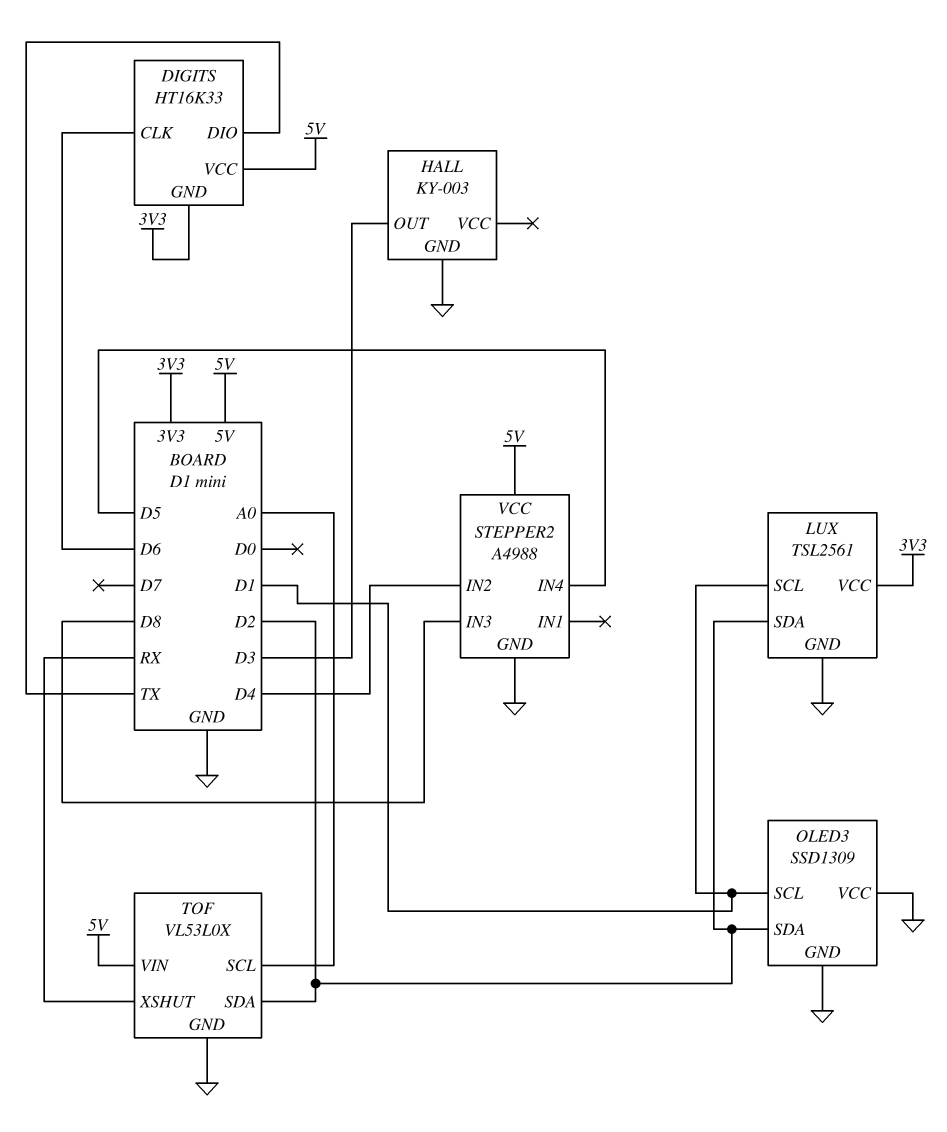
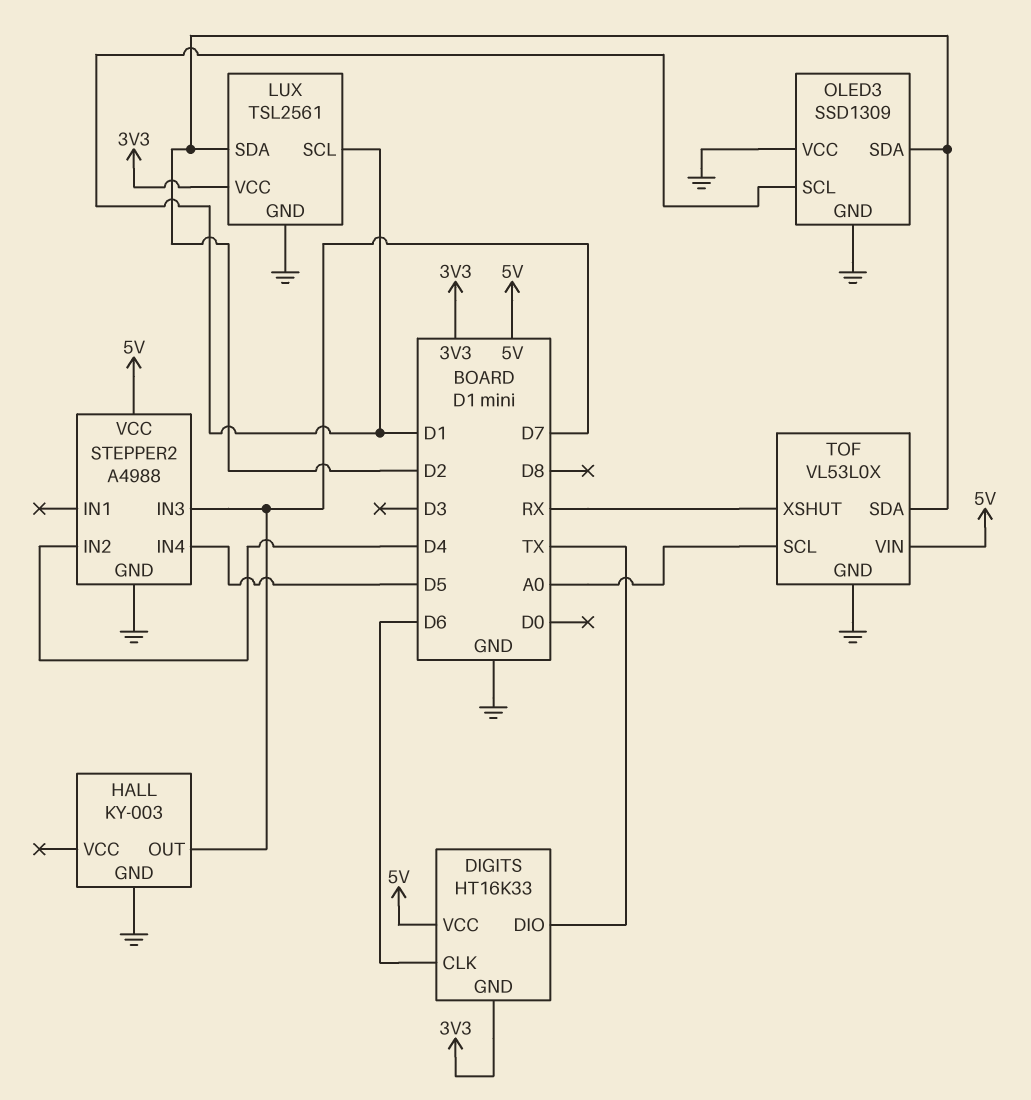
HALL pin OUT: D3 -> D7
STEPPER2 pin IN3: D8 -> D7

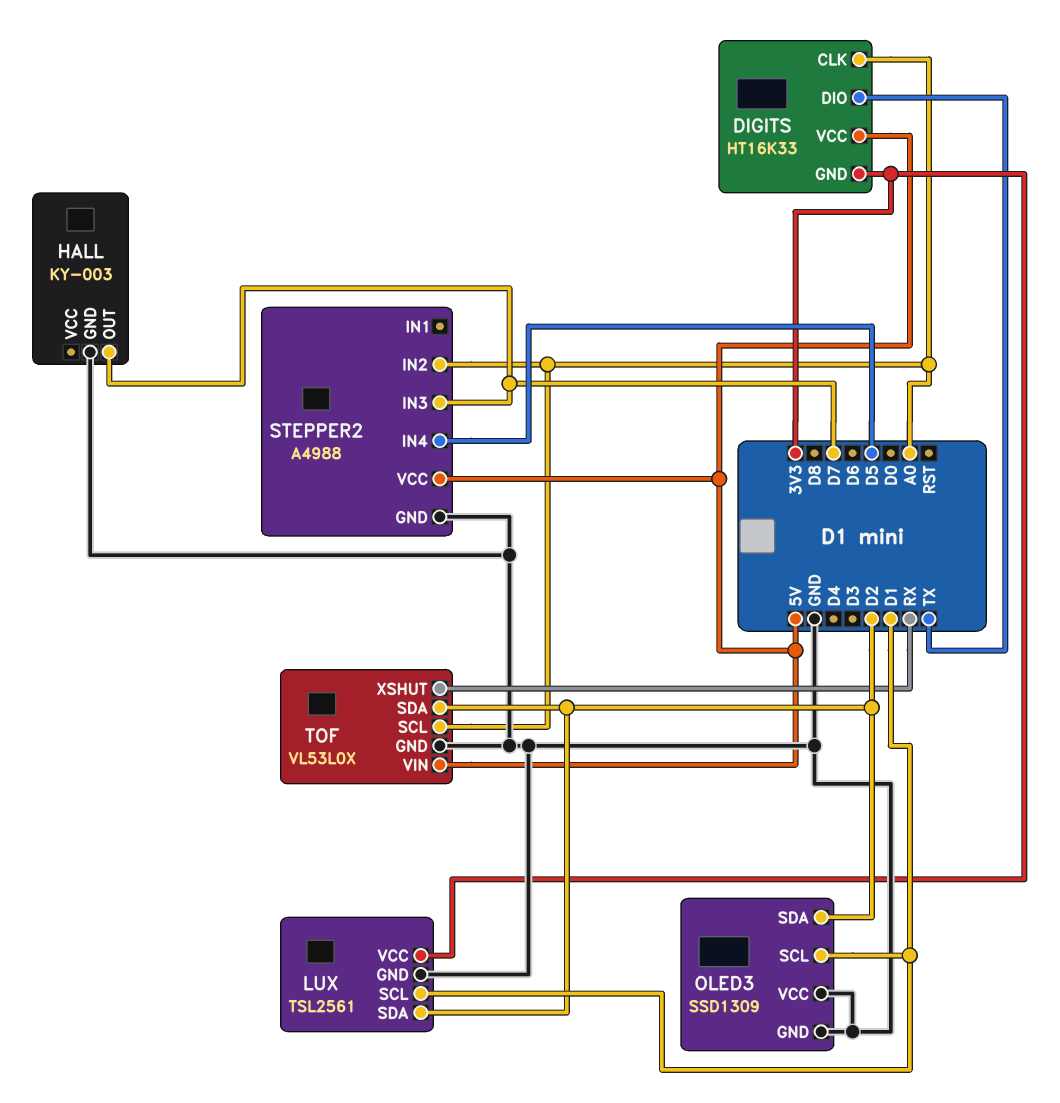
DIGITS pin CLK: D6 -> A0
STEPPER2 pin IN2: D4 -> A0

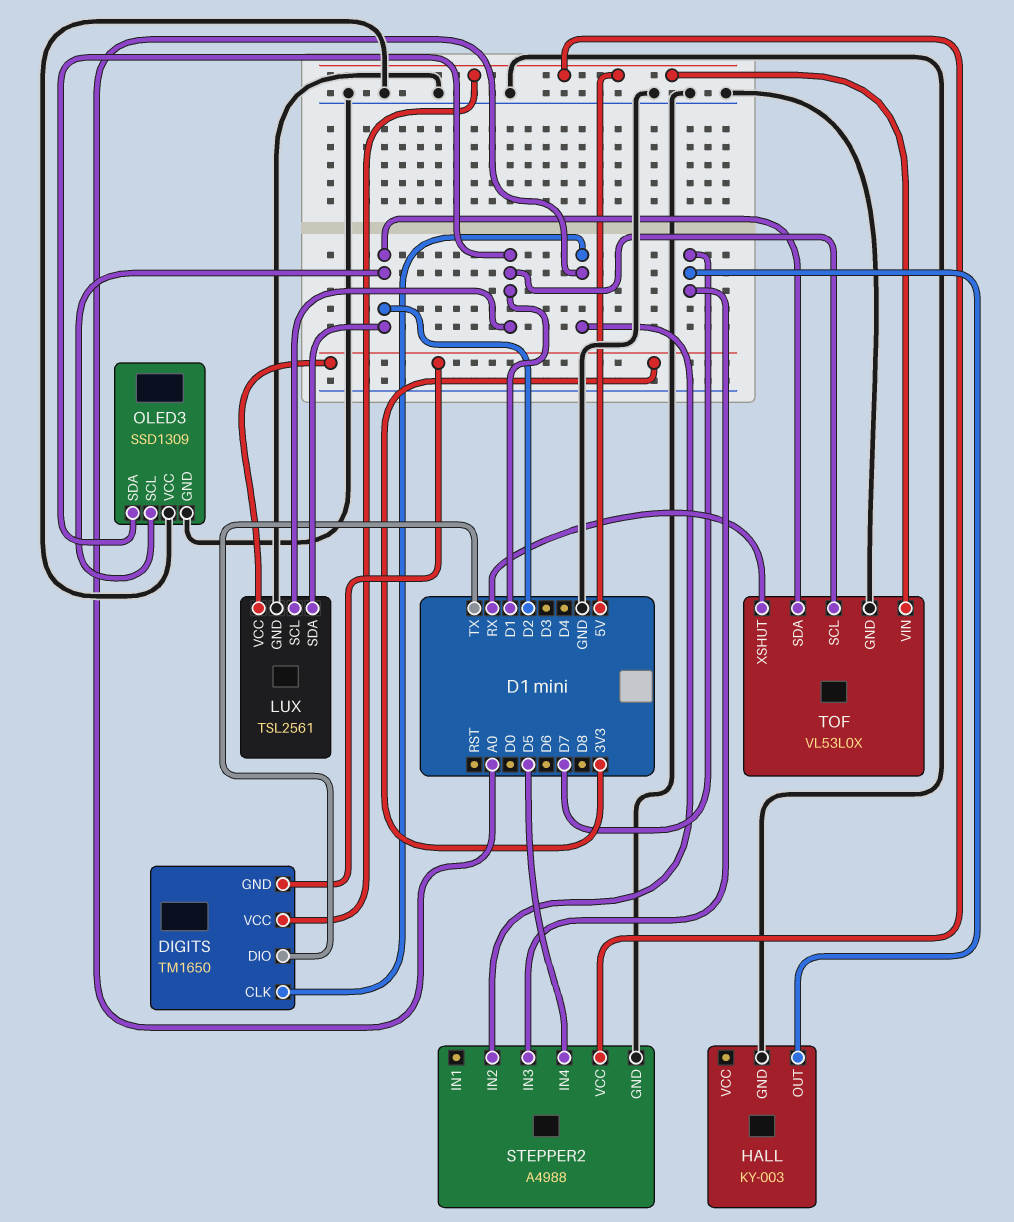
DIGITS: HT16K33 -> TM1650
OLED3 pin SCL: D1 -> D2
OLED3 pin SDA: D2 -> D1
TOF pin SCL: A0 -> D1

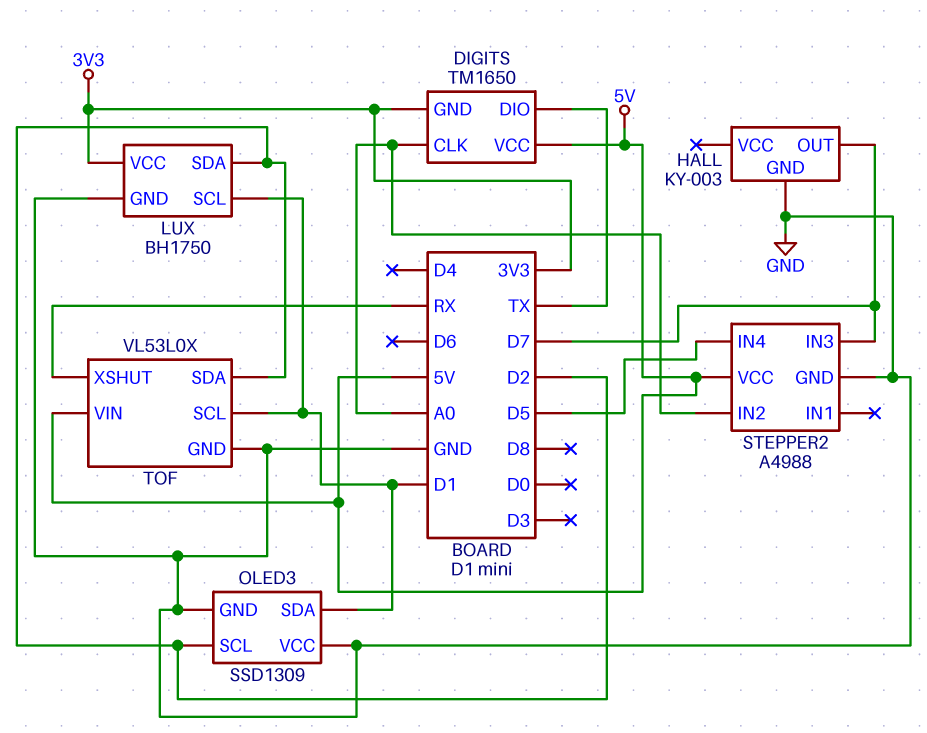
LUX: TSL2561 -> BH1750

